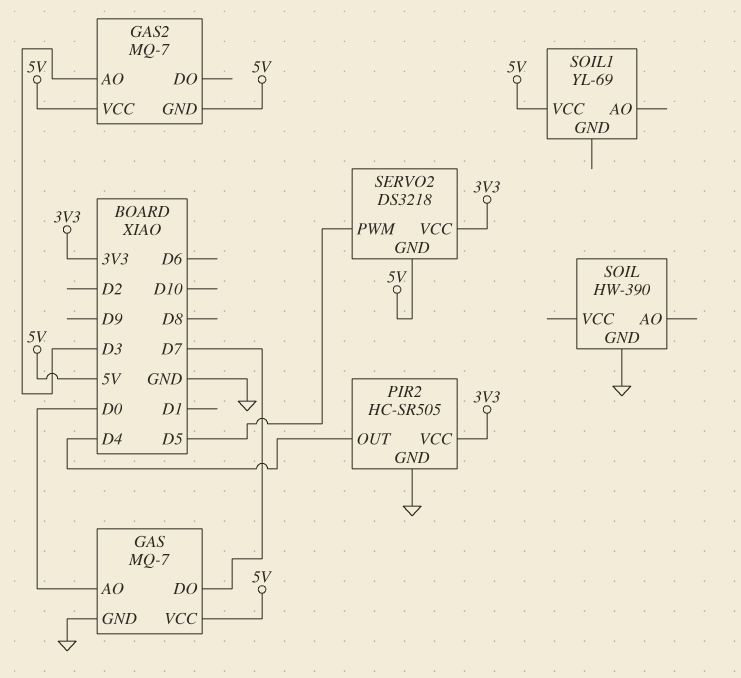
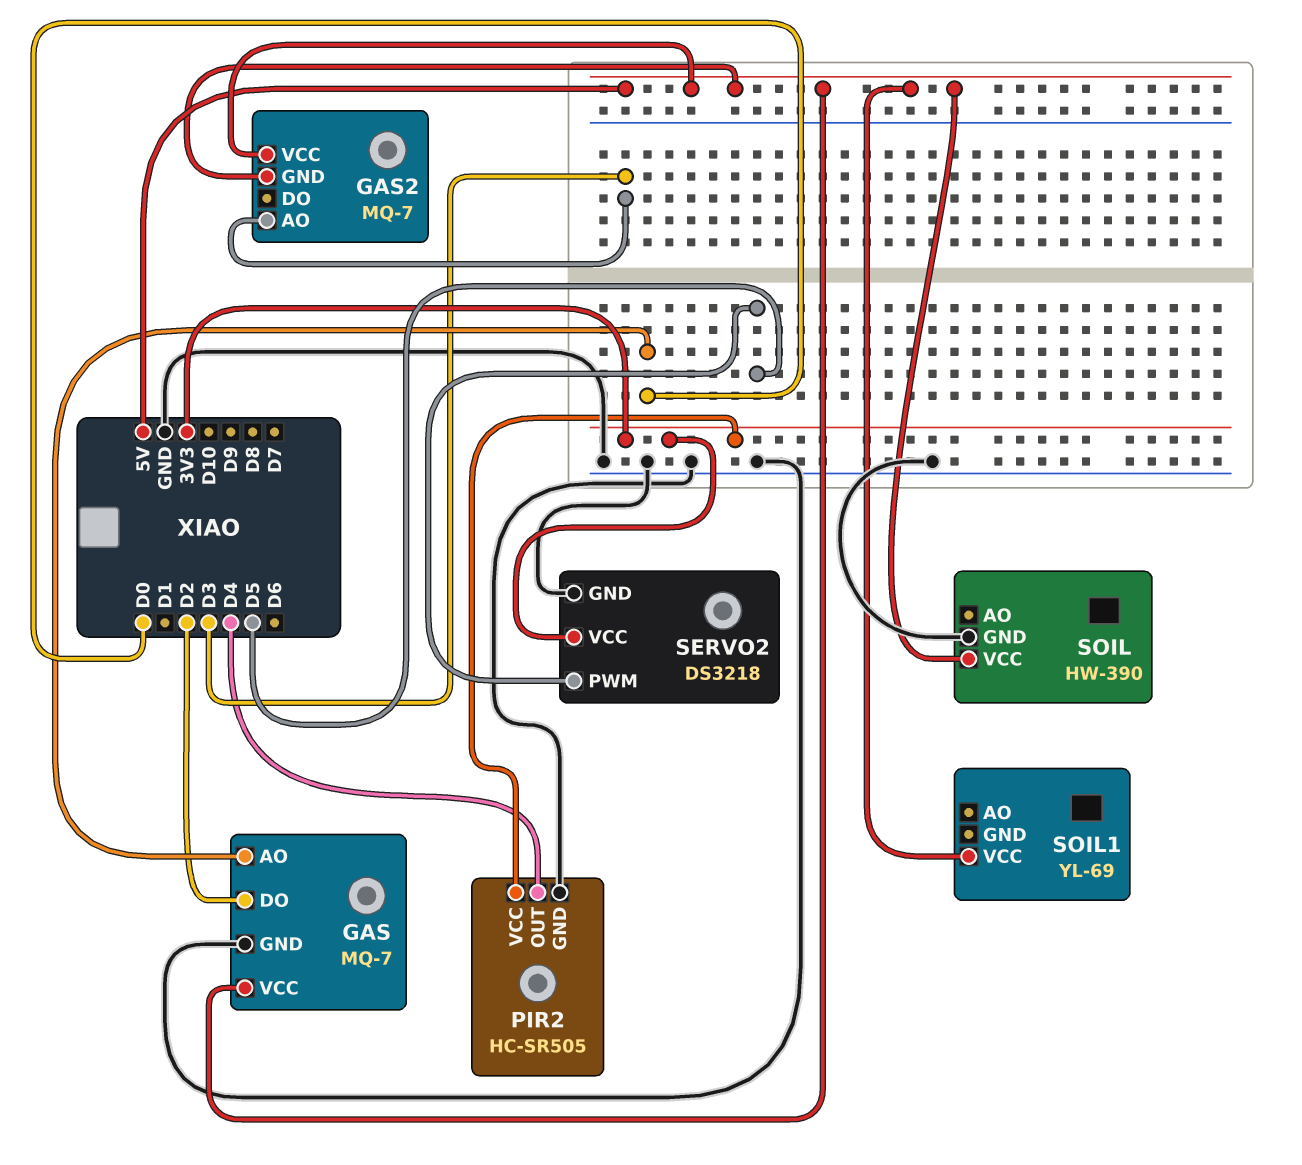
GAS pin DO: D7 -> D2
SERVO2 pin GND: 5V -> GND
SOIL pin VCC: none -> 5V

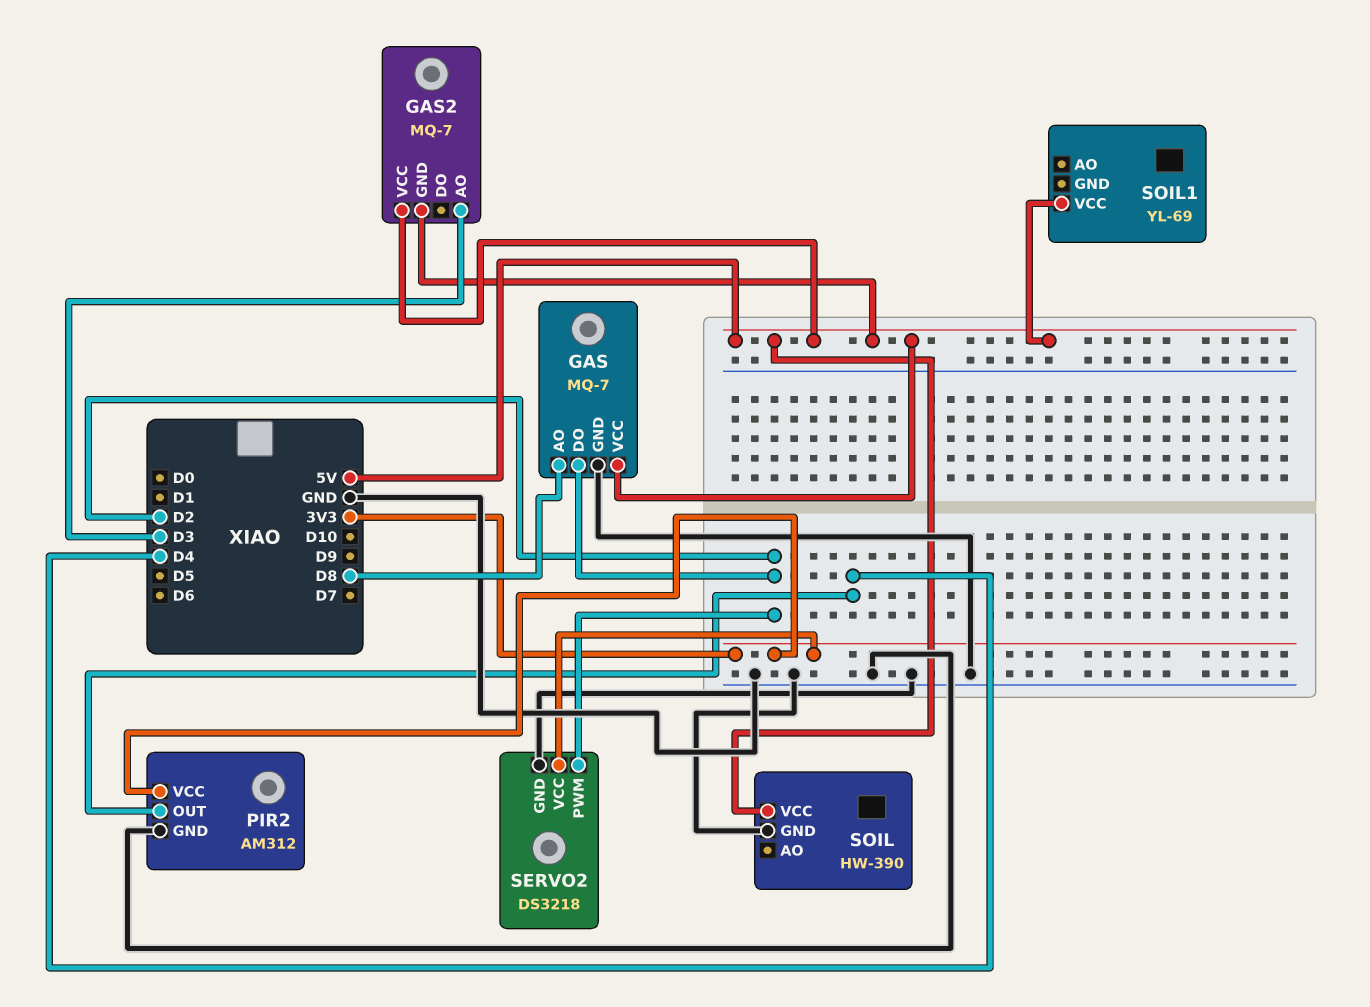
GAS pin AO: D0 -> D8
PIR2: HC-SR505 -> AM312
SERVO2 pin PWM: D5 -> D2

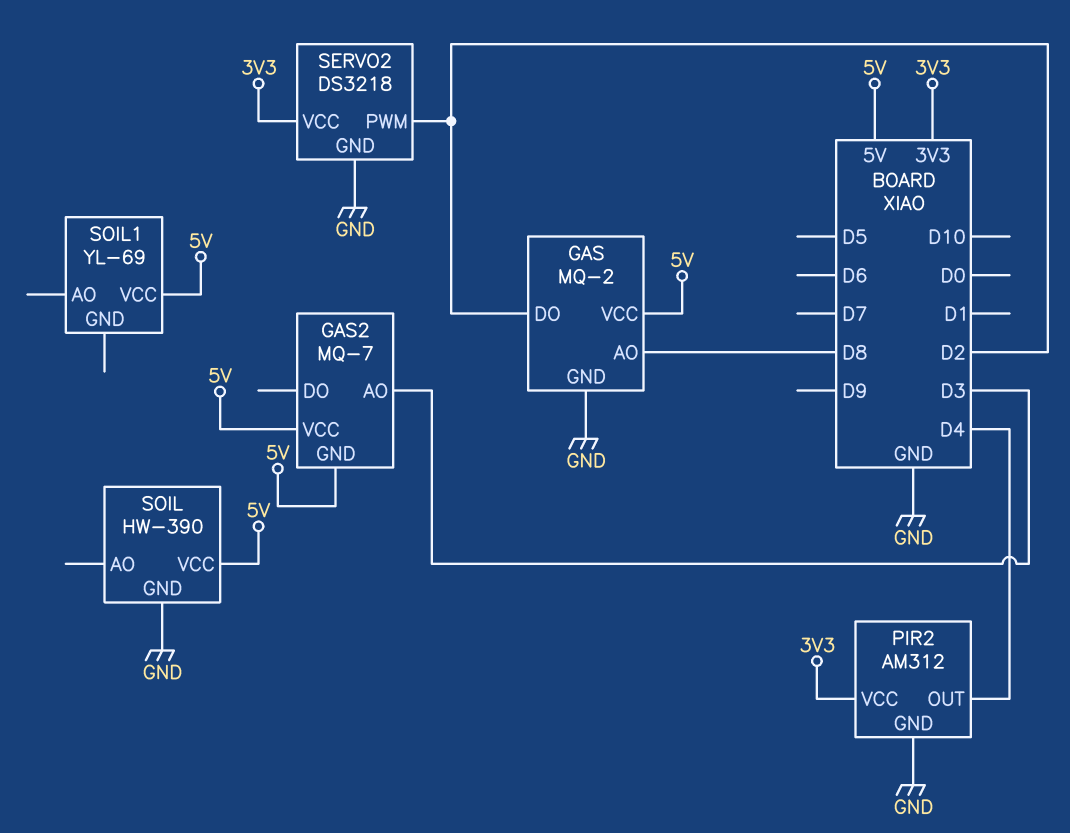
GAS: MQ-7 -> MQ-2

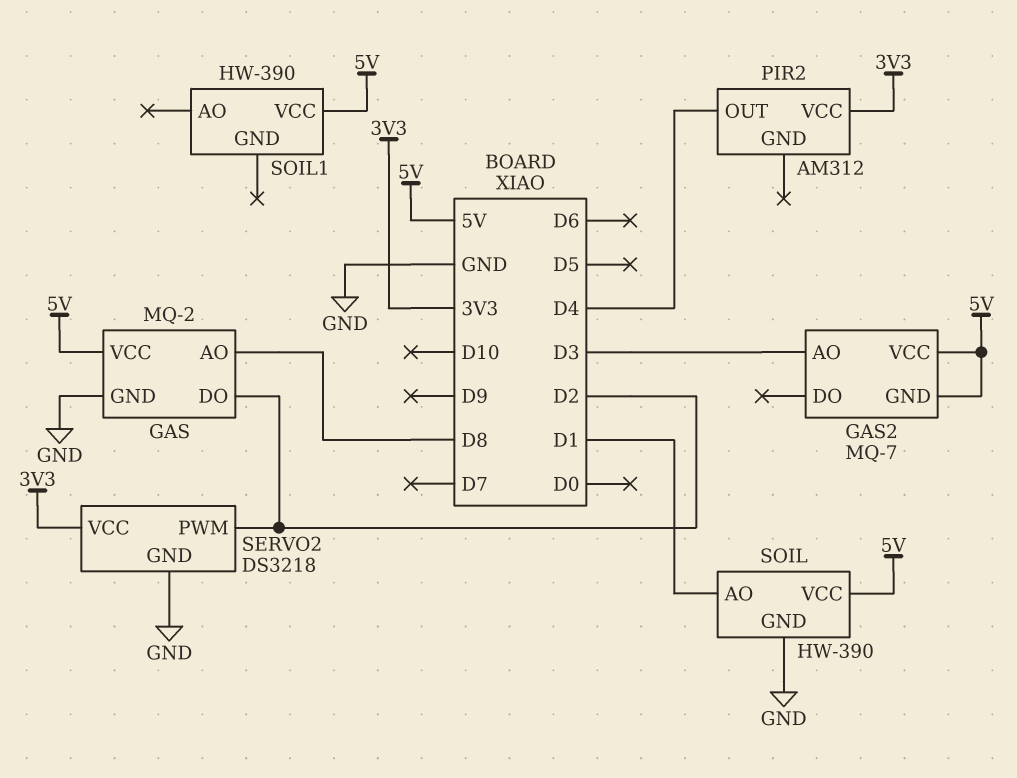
PIR2 pin GND: GND -> none
SOIL pin AO: none -> D1
SOIL1: YL-69 -> HW-390

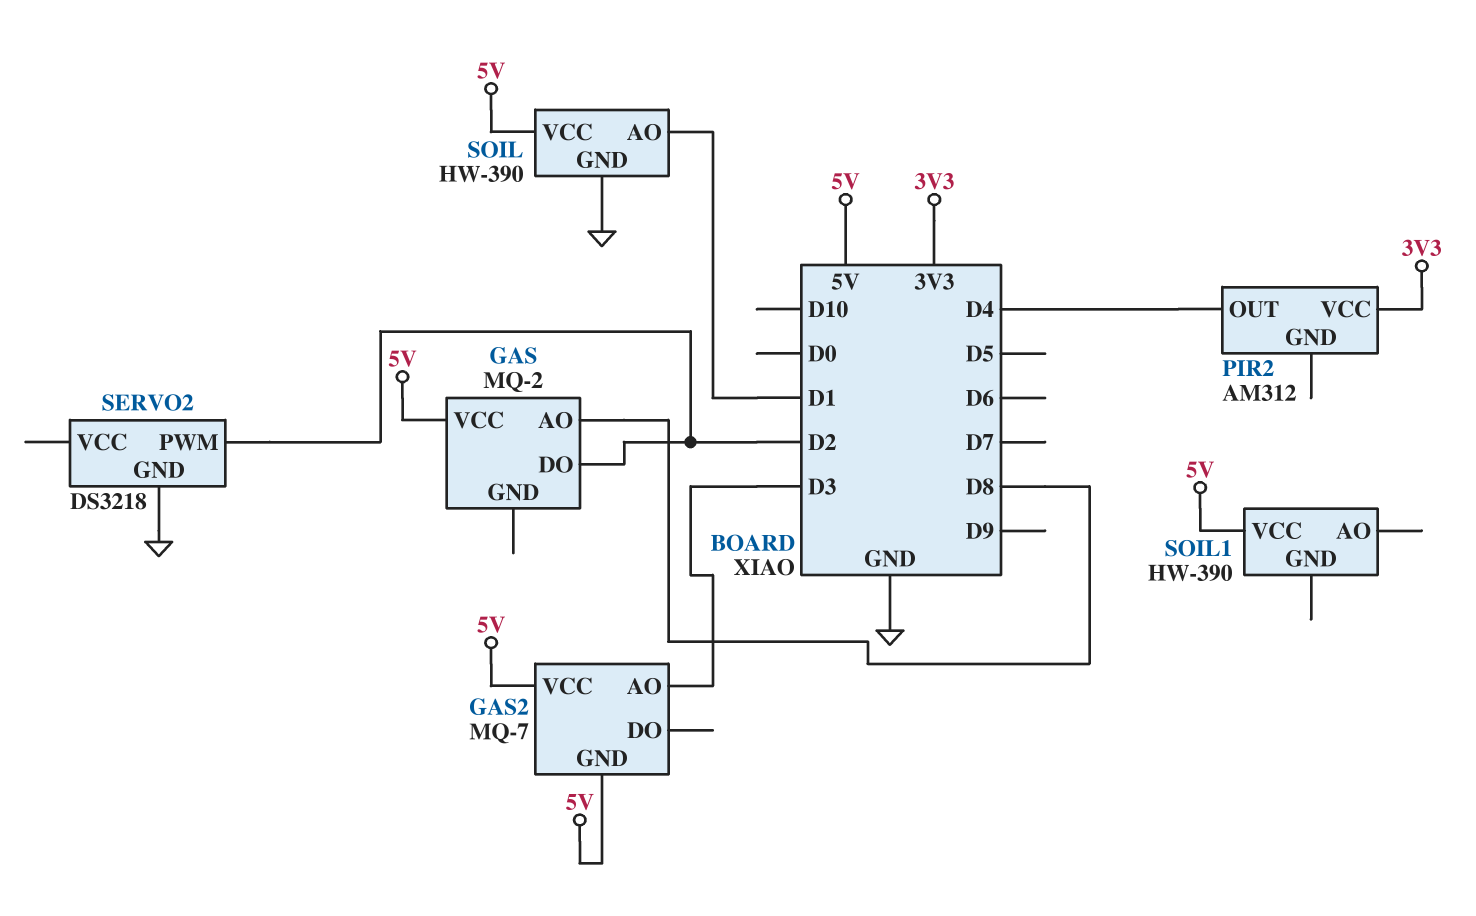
GAS pin GND: GND -> none
SERVO2 pin VCC: 3V3 -> none

